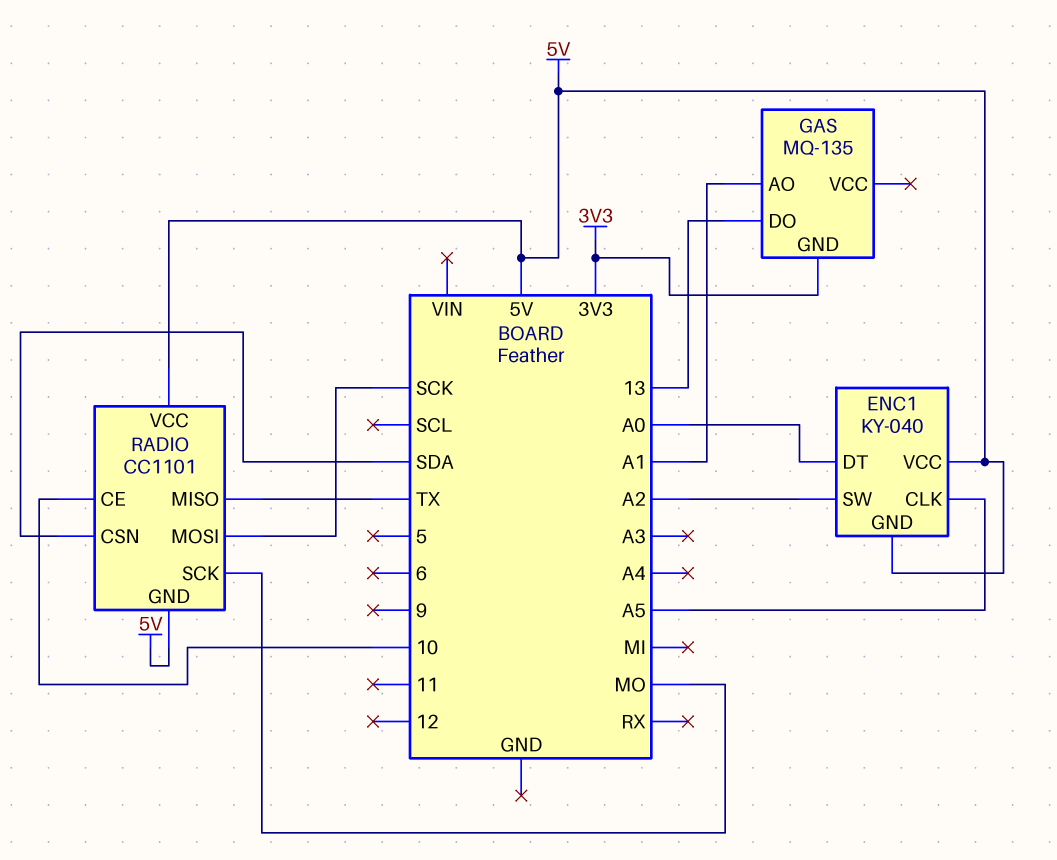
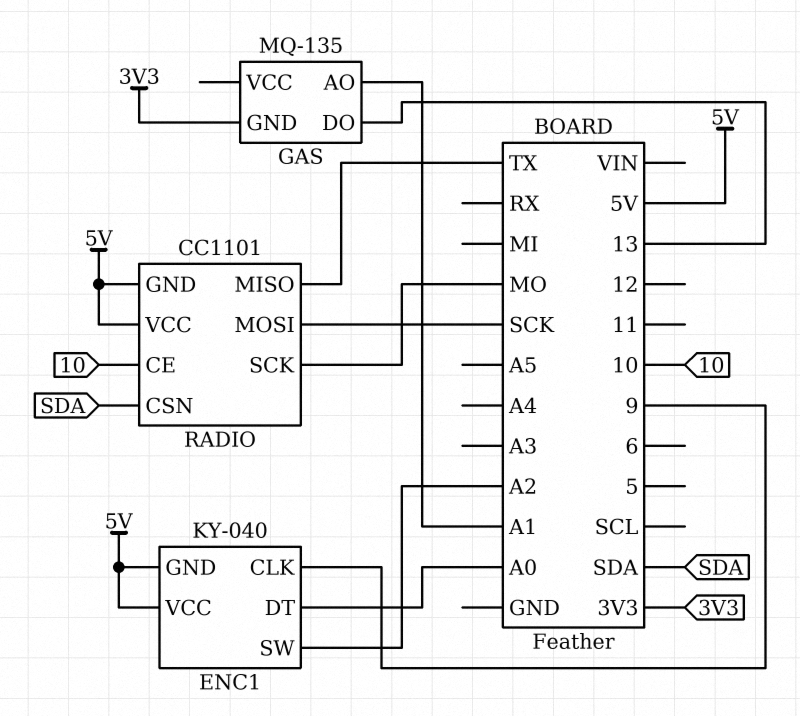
ENC1 pin CLK: A5 -> 9

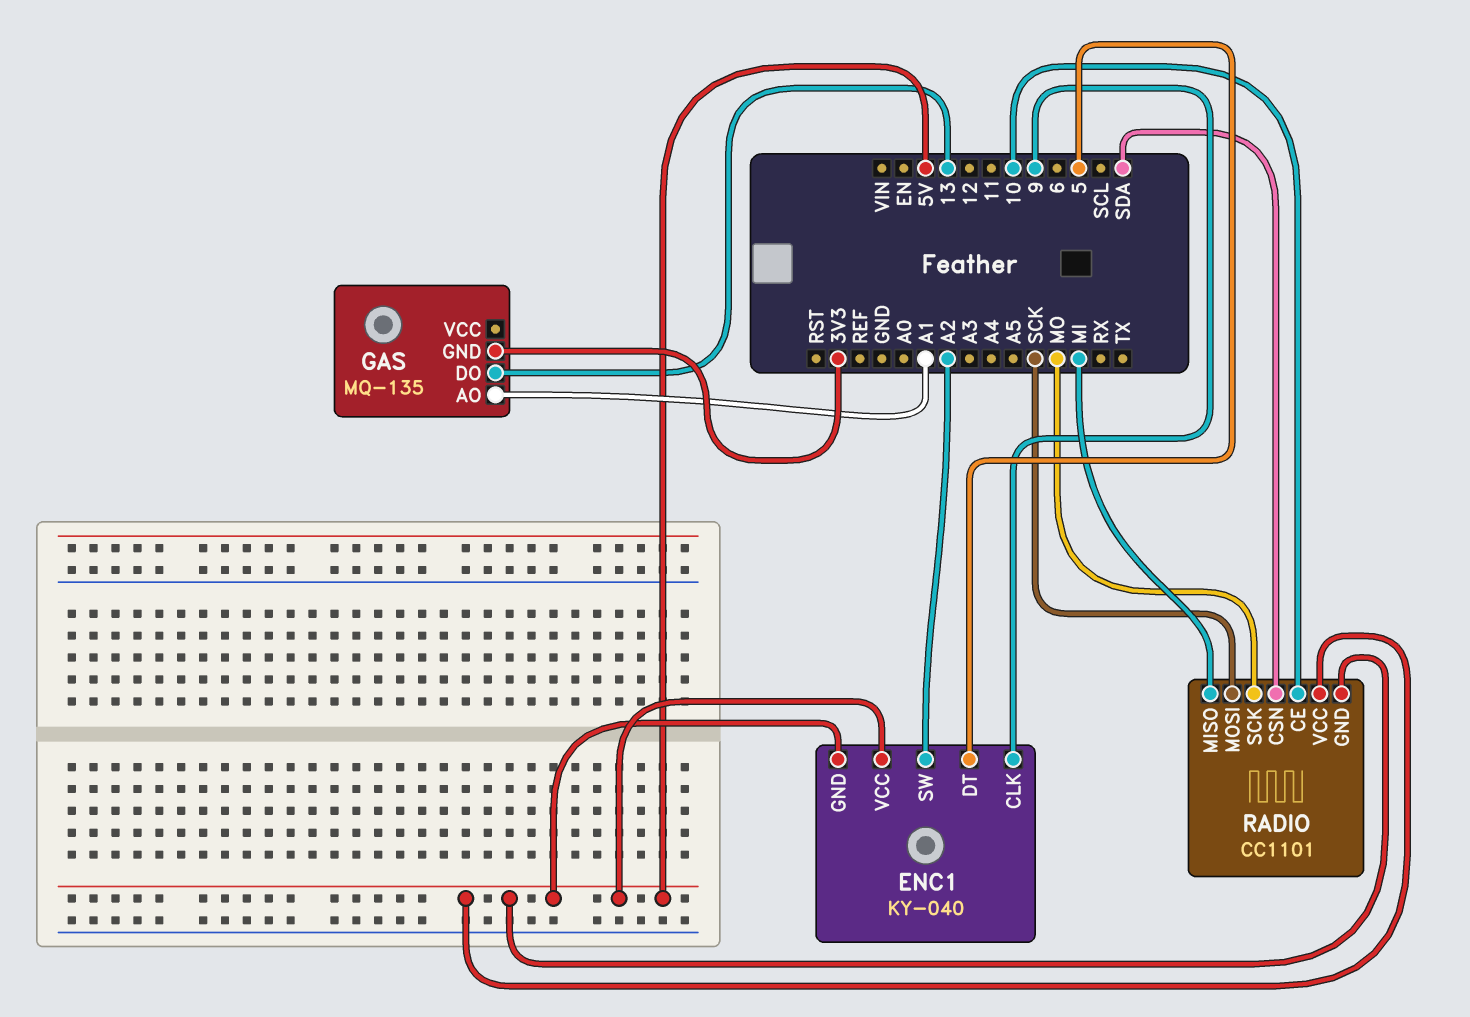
ENC1 pin DT: A0 -> 5
RADIO pin MISO: TX -> MI

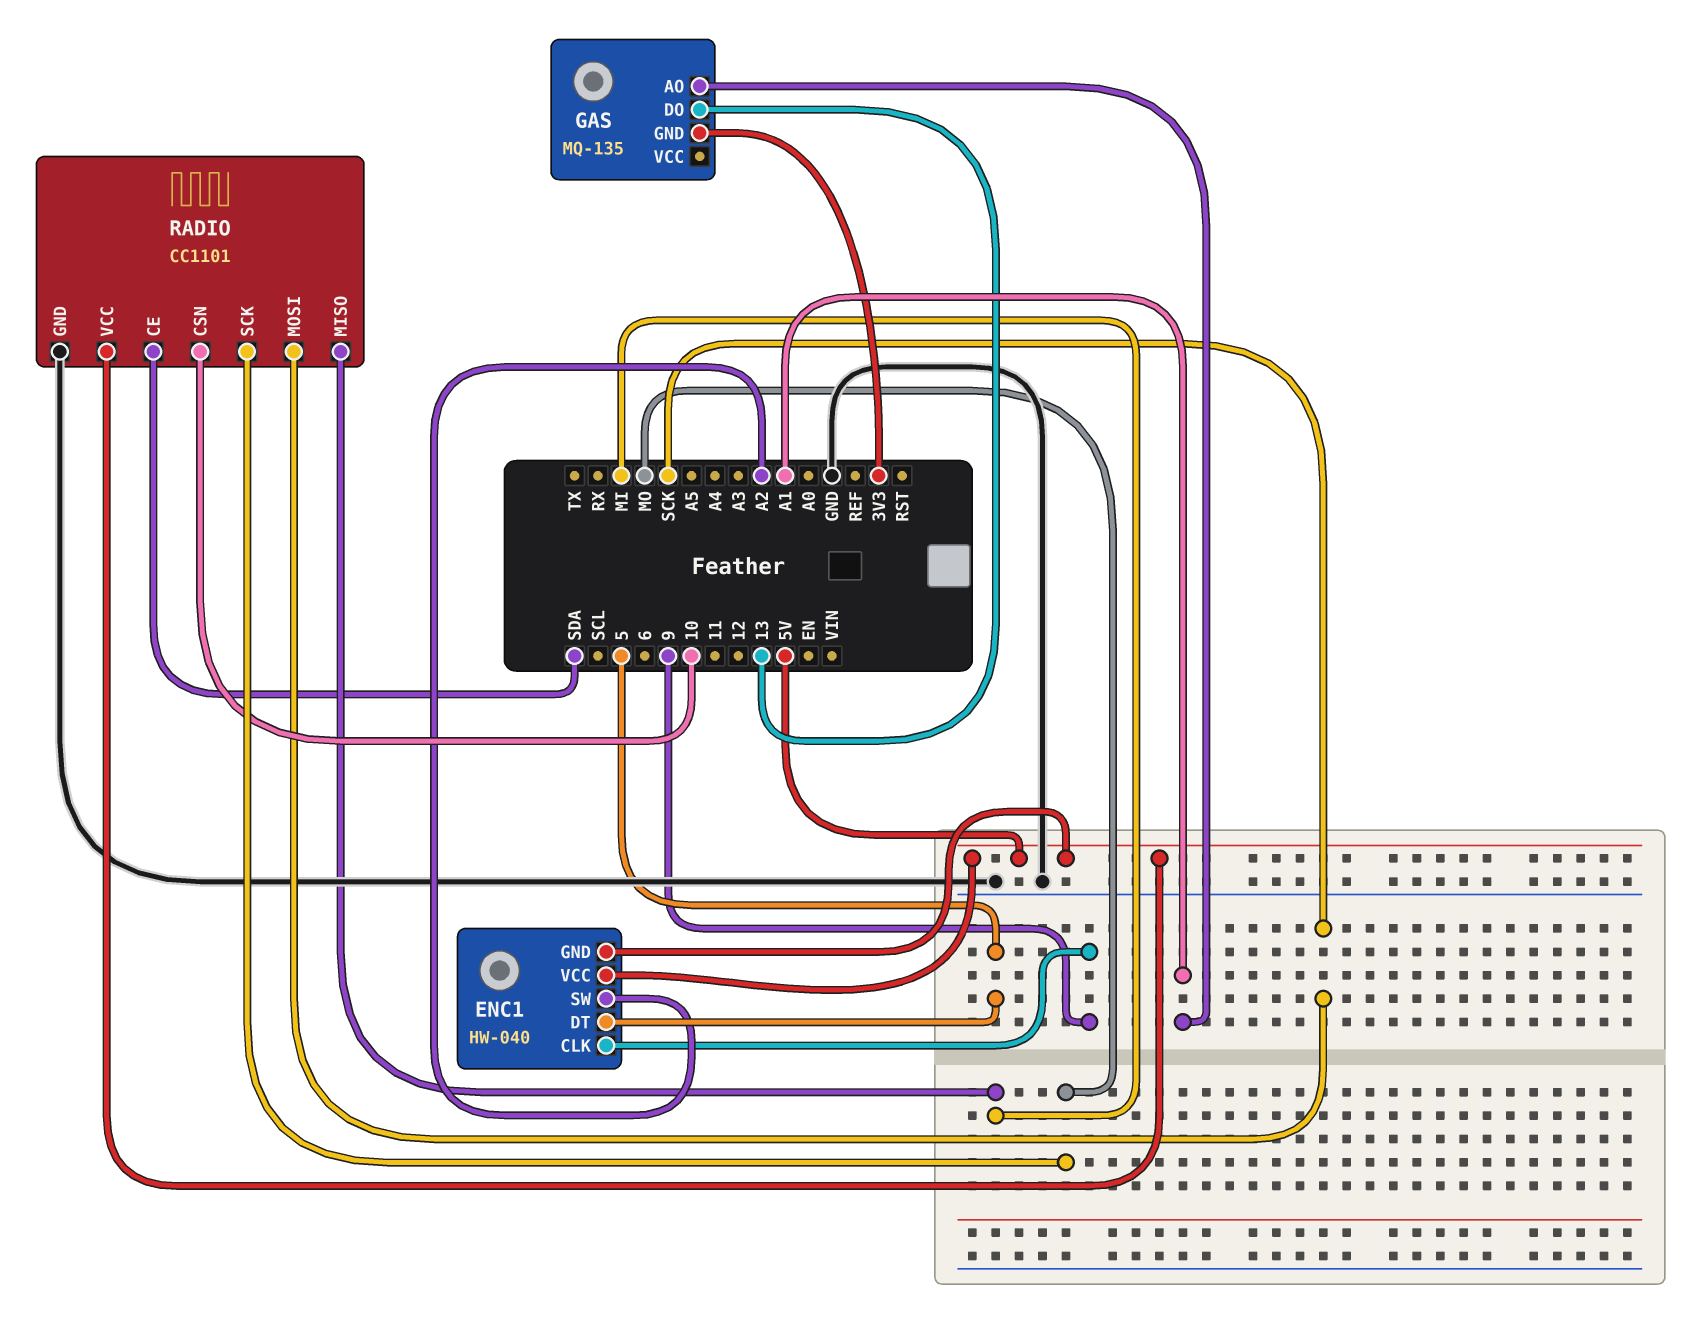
ENC1: KY-040 -> HW-040
RADIO pin CE: 10 -> SDA
RADIO pin CSN: SDA -> 10
RADIO pin GND: 5V -> GND

